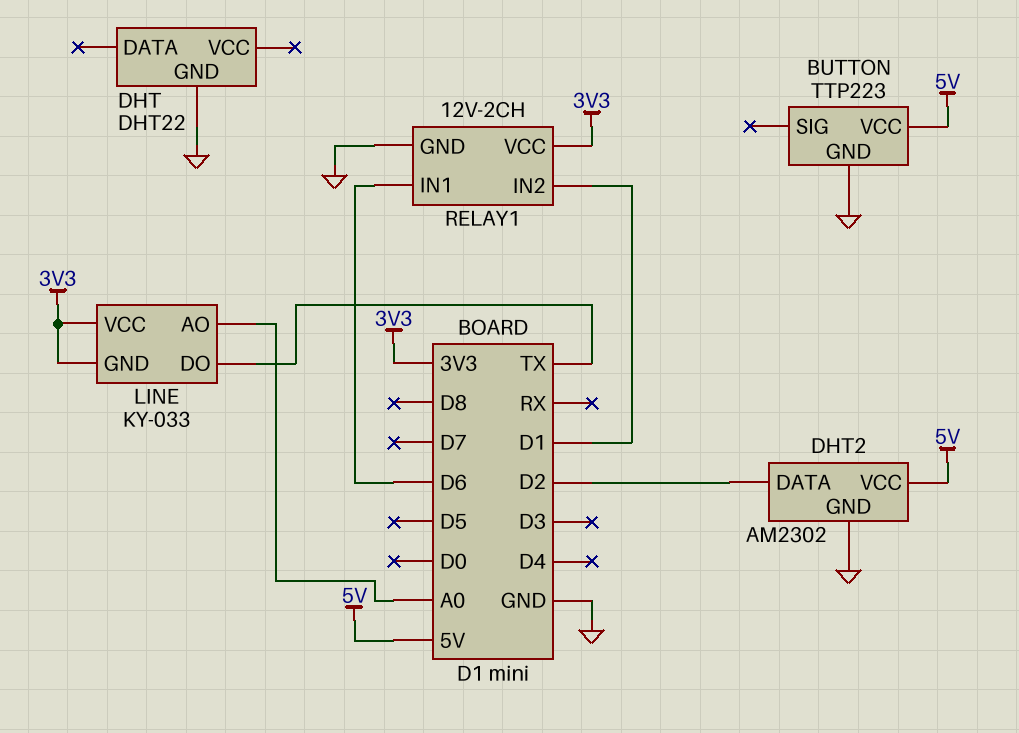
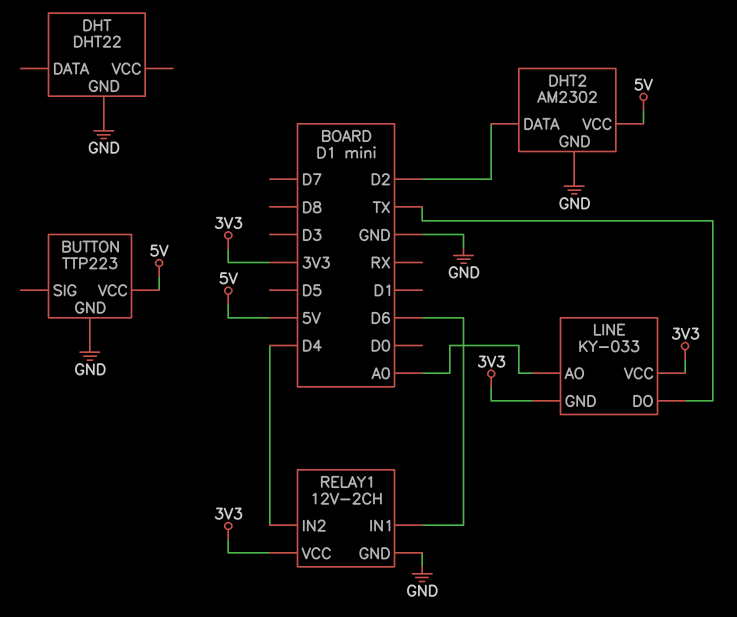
RELAY1 pin IN2: D1 -> D4

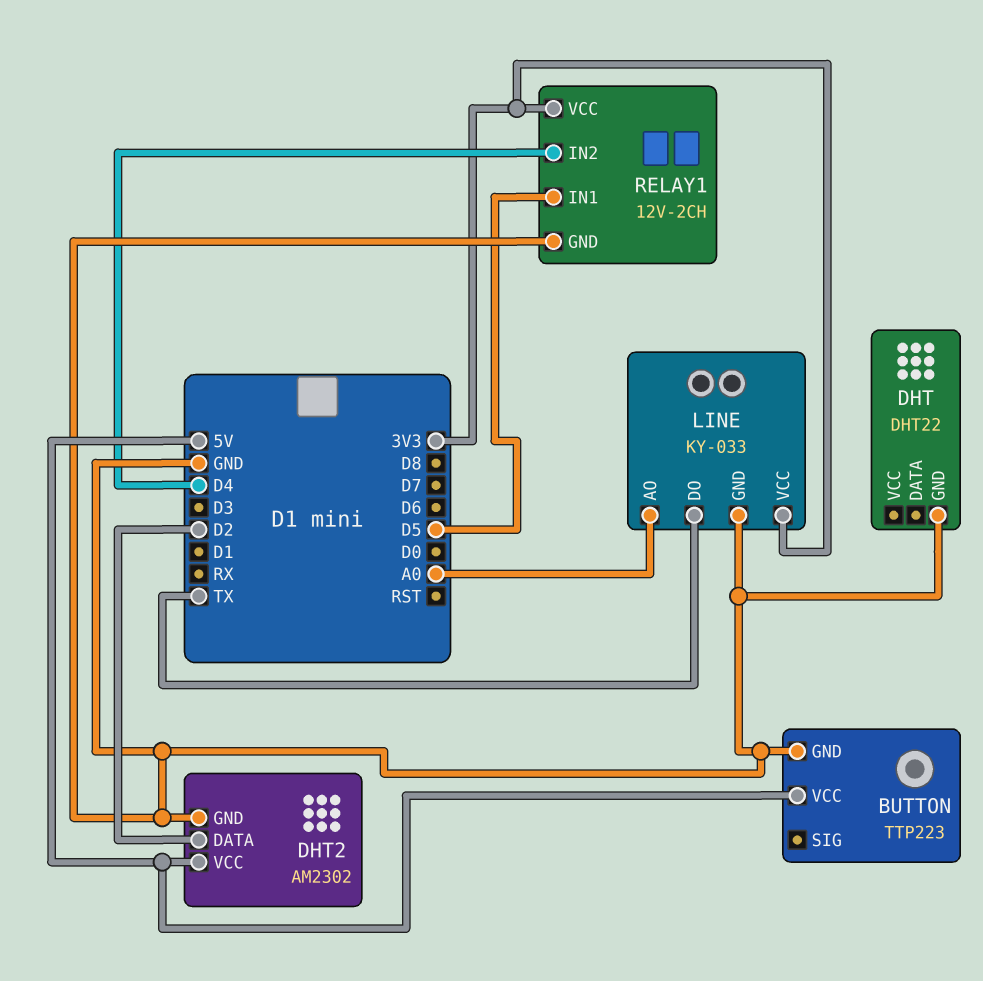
LINE pin GND: 3V3 -> GND
RELAY1 pin IN1: D6 -> D5

